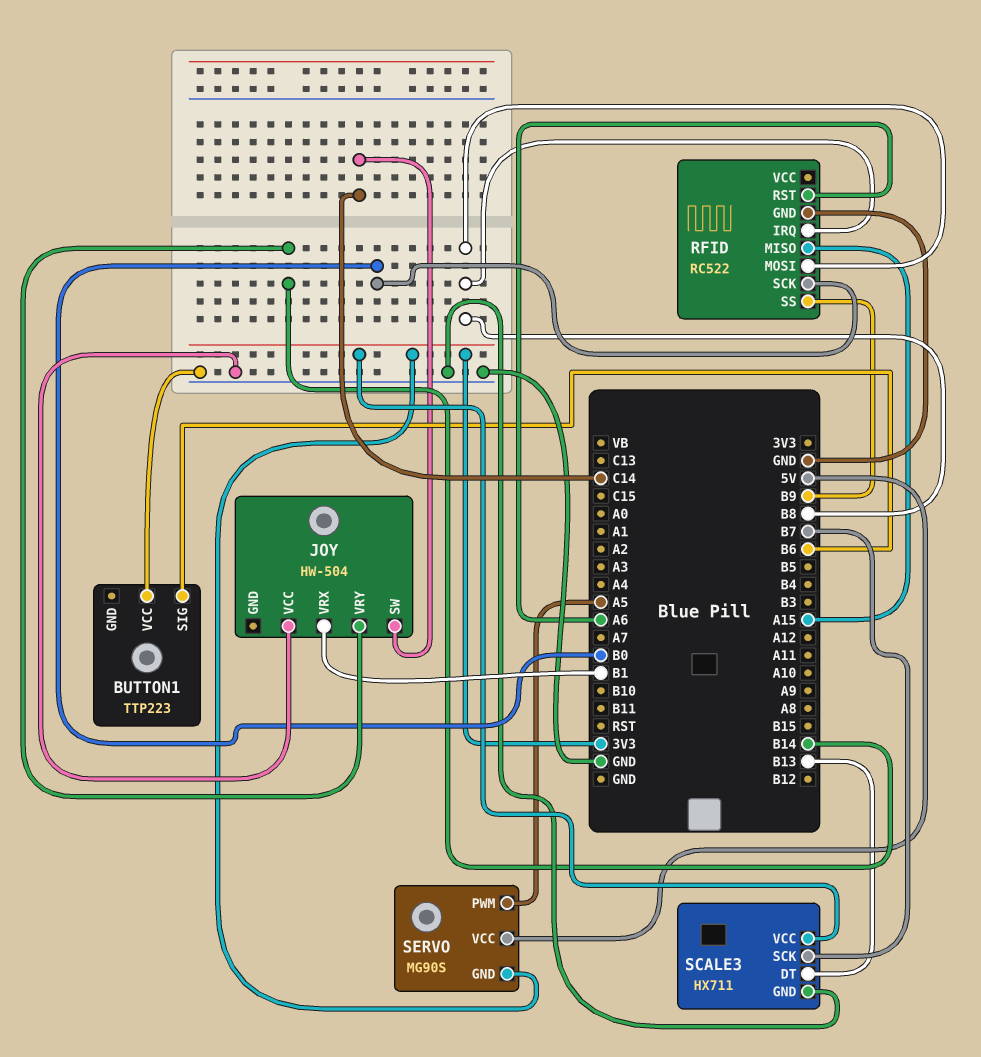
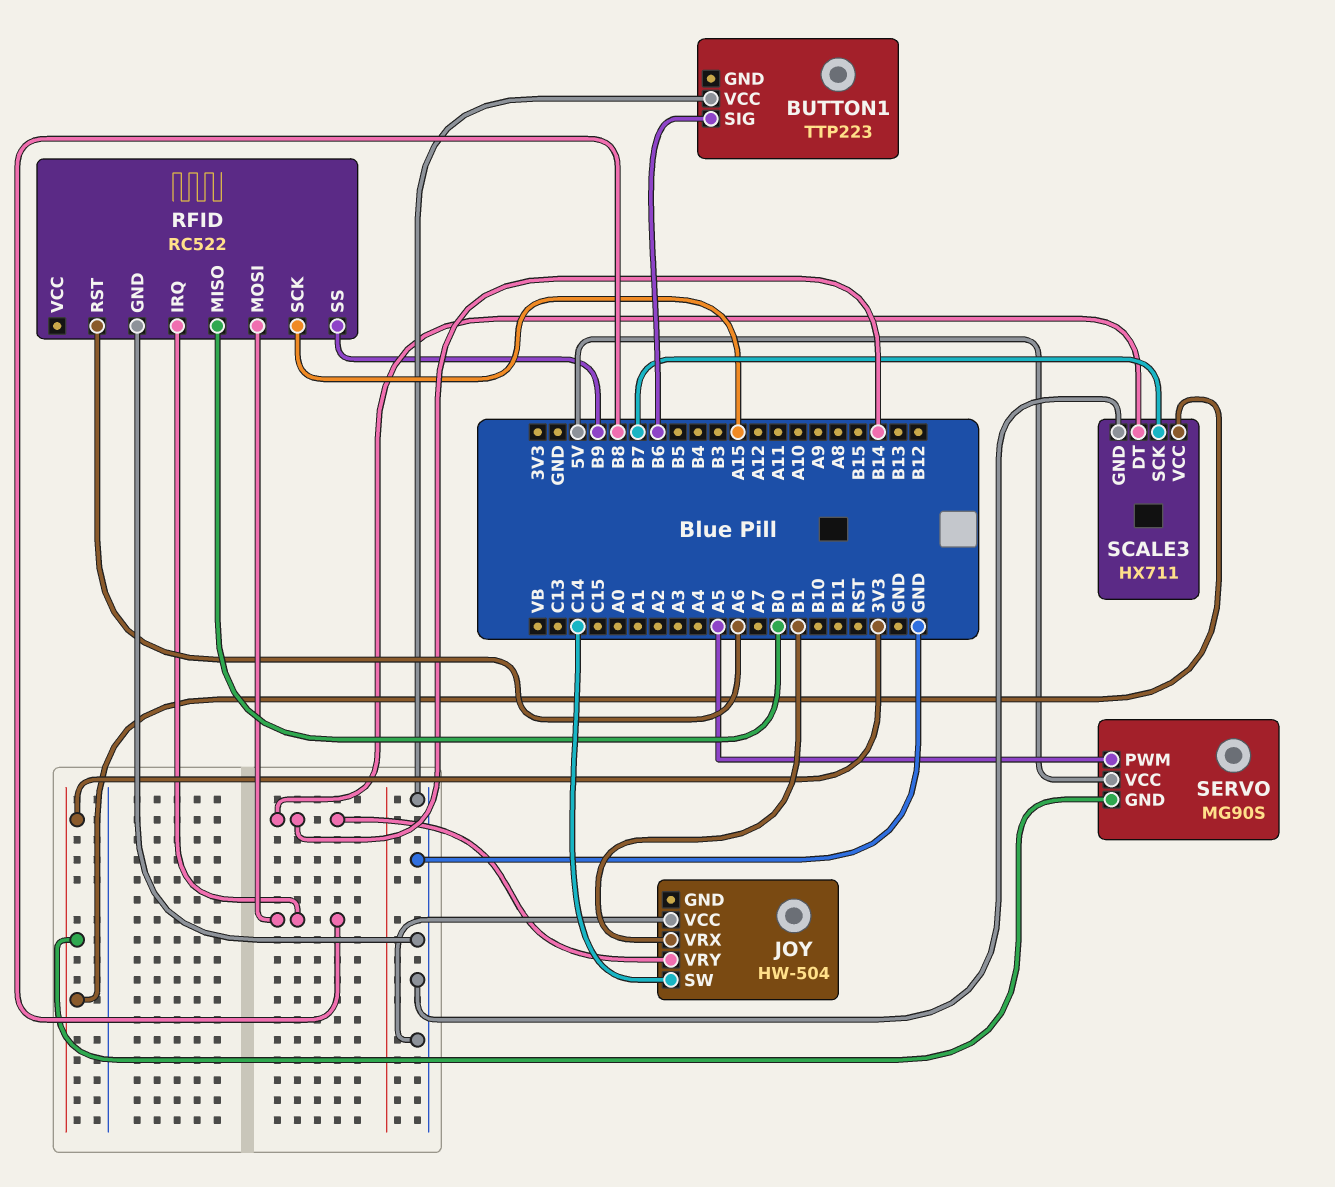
RFID pin MISO: A15 -> B0
RFID pin SCK: B0 -> A15
SCALE3 pin DT: B13 -> B14

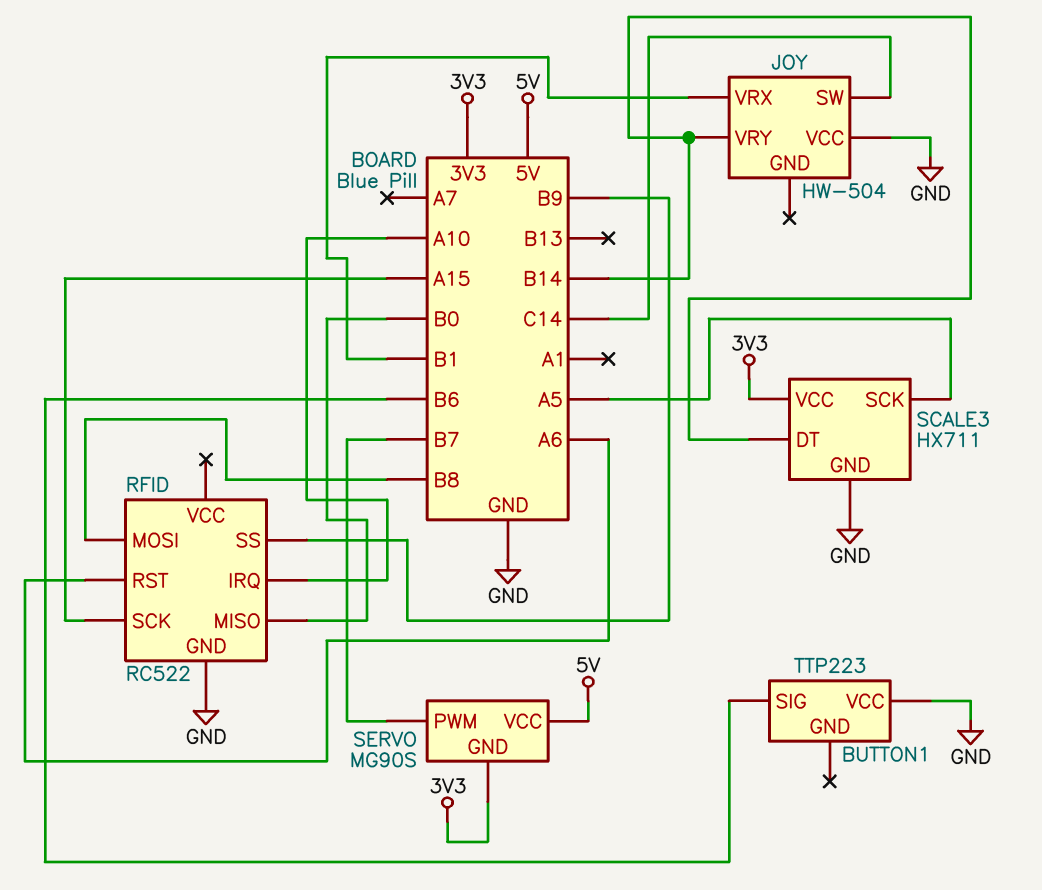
RFID pin IRQ: B8 -> A10
SCALE3 pin SCK: B7 -> A5
SERVO pin PWM: A5 -> B7

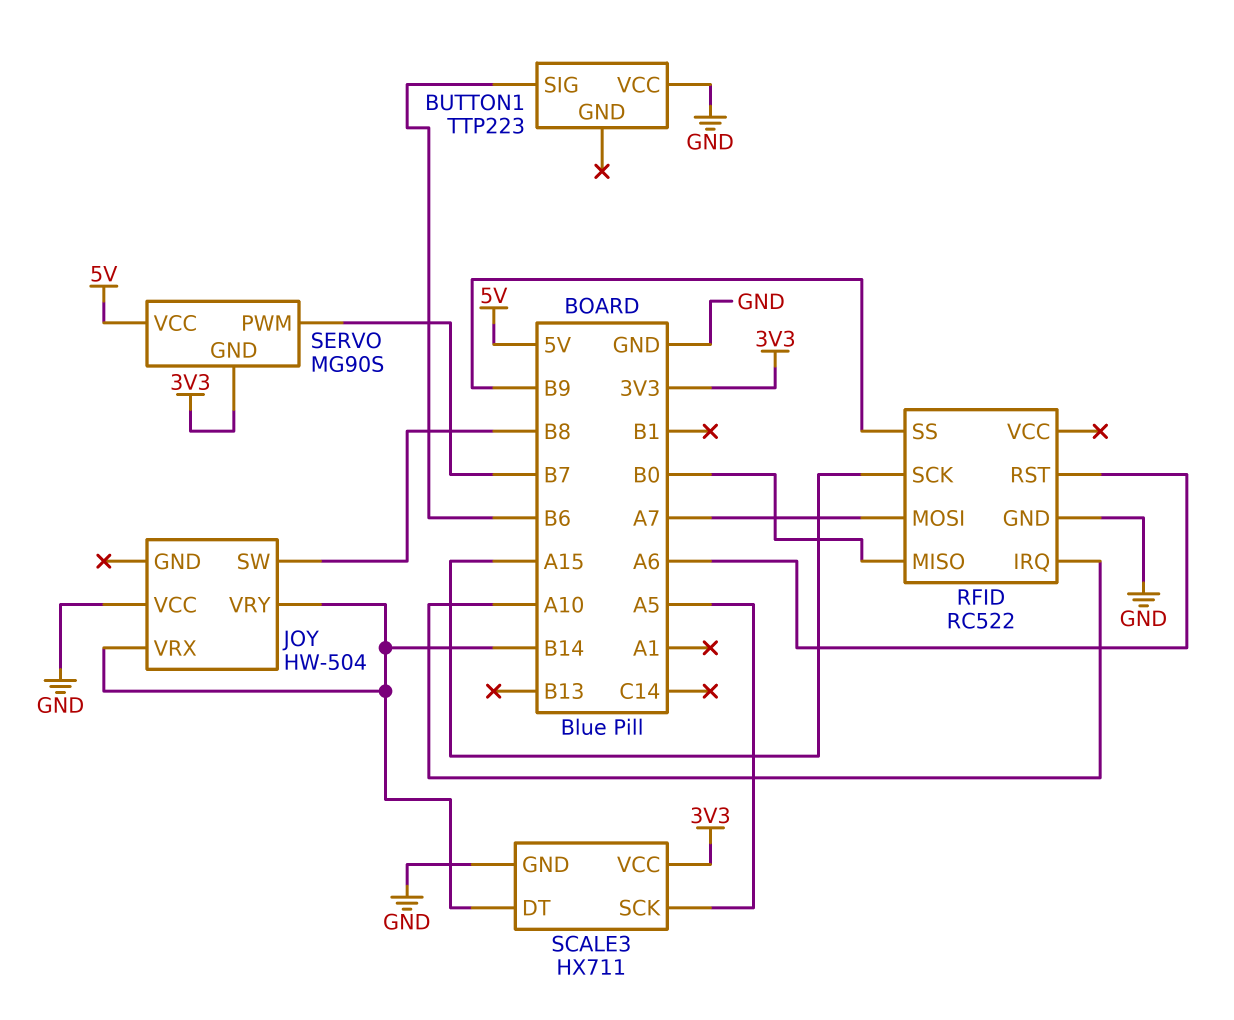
JOY pin SW: C14 -> B8
JOY pin VRX: B1 -> B14
RFID pin MOSI: B8 -> A7

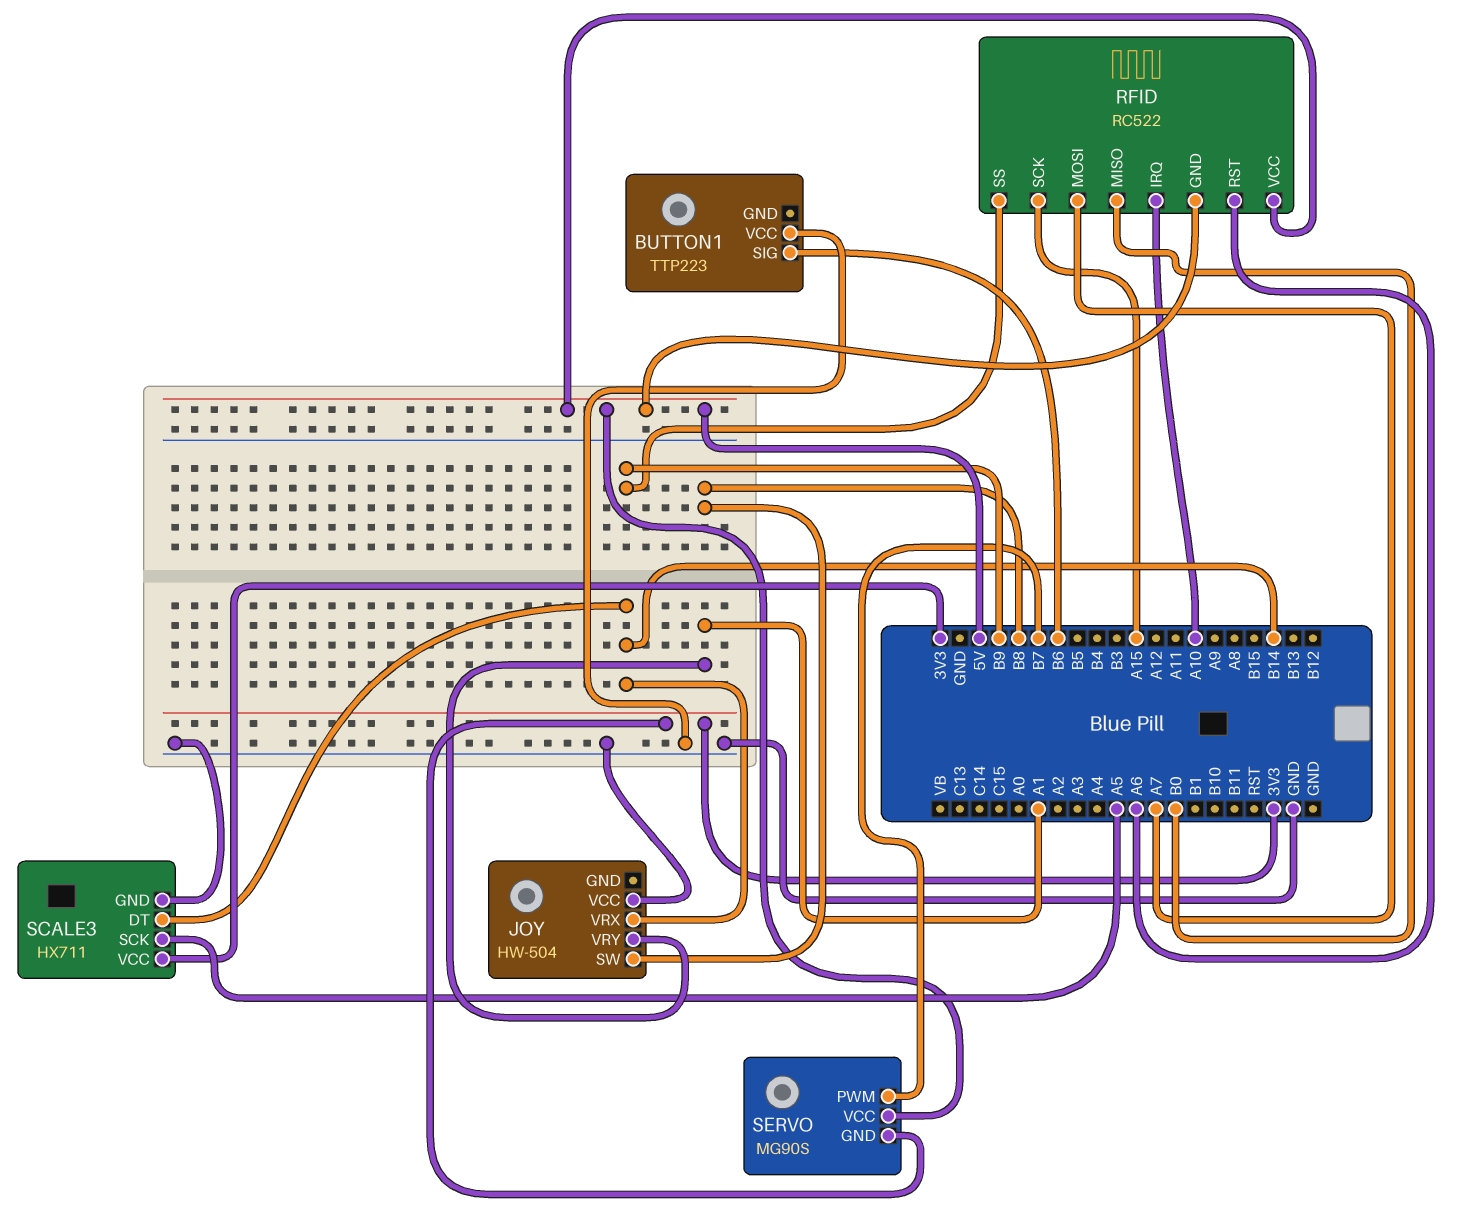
JOY pin VRY: B14 -> A1
RFID pin GND: GND -> 5V
RFID pin VCC: none -> 5V

